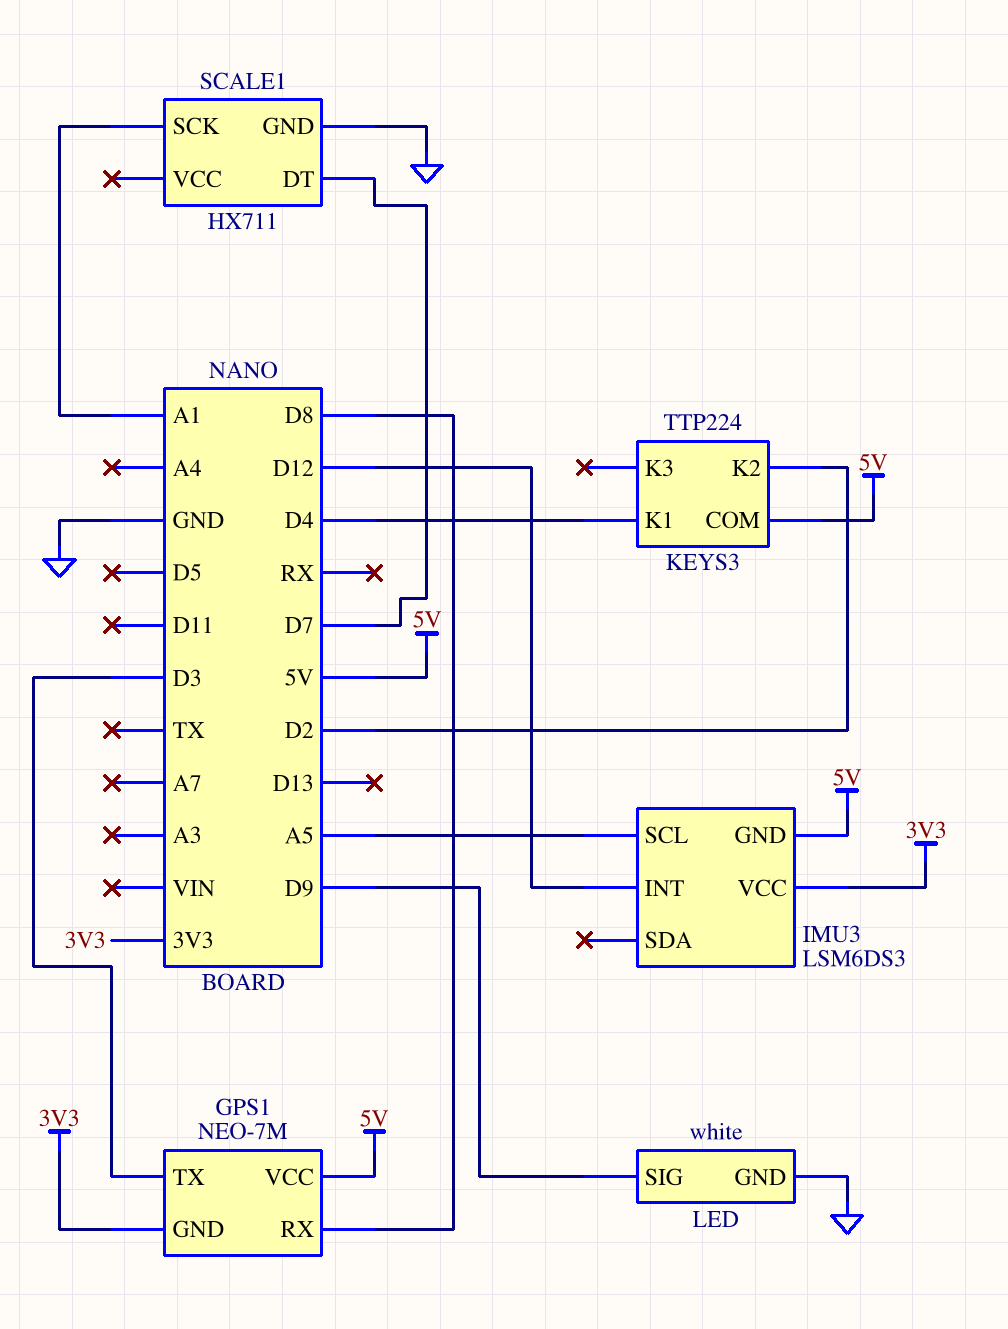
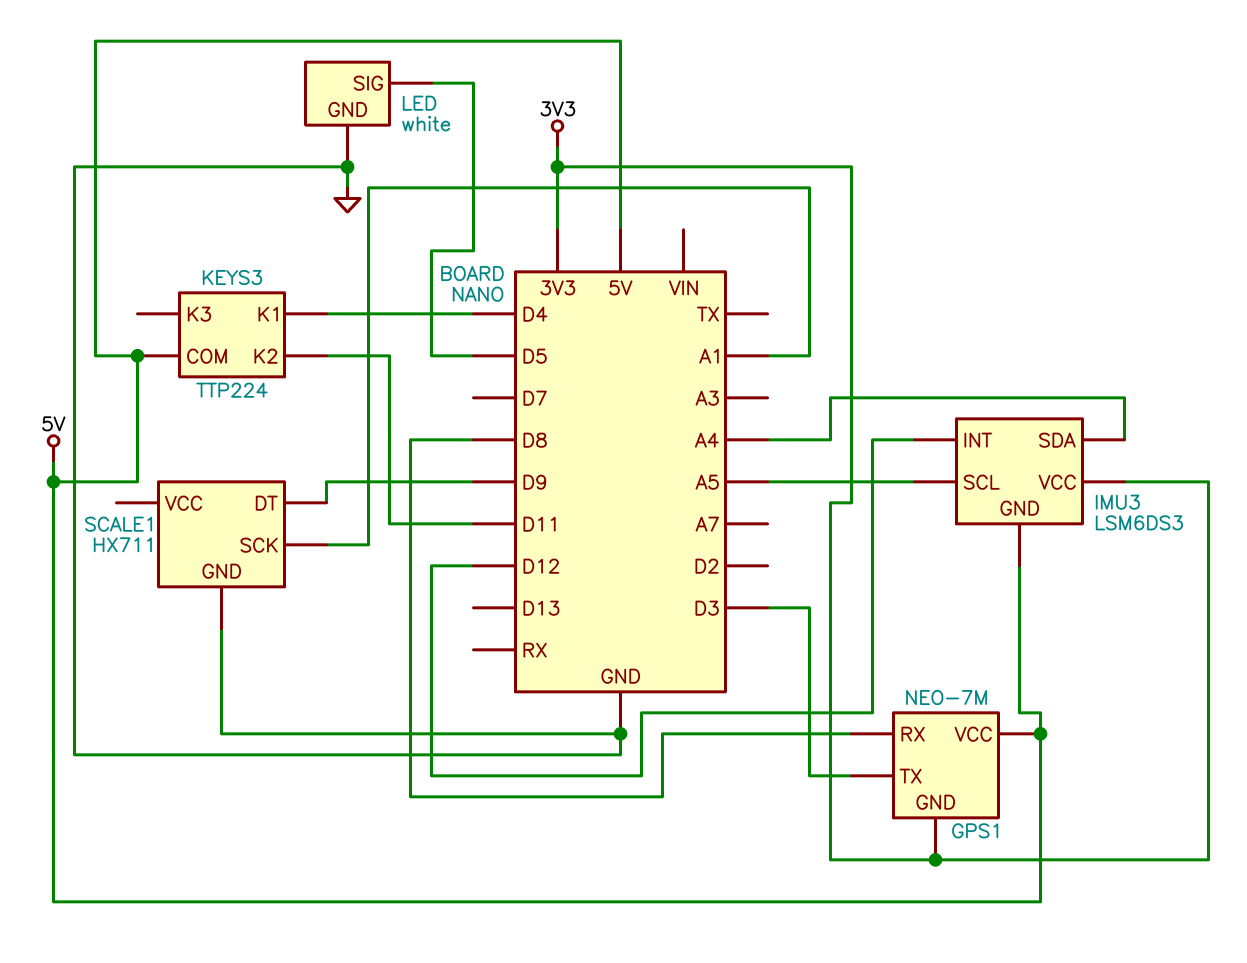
IMU3 pin SDA: none -> A4
KEYS3 pin K2: D2 -> D11
LED pin SIG: D9 -> D5
SCALE1 pin DT: D7 -> D9

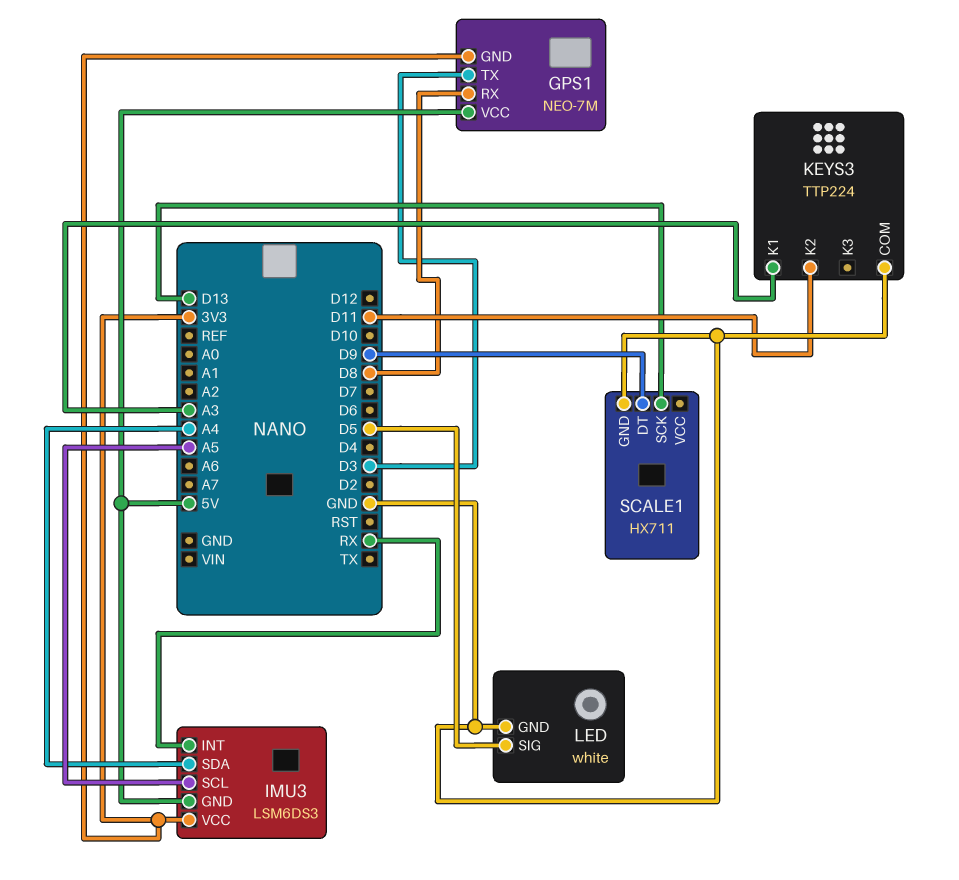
IMU3 pin INT: D12 -> RX
KEYS3 pin COM: 5V -> GND
KEYS3 pin K1: D4 -> A3
SCALE1 pin SCK: A1 -> D13

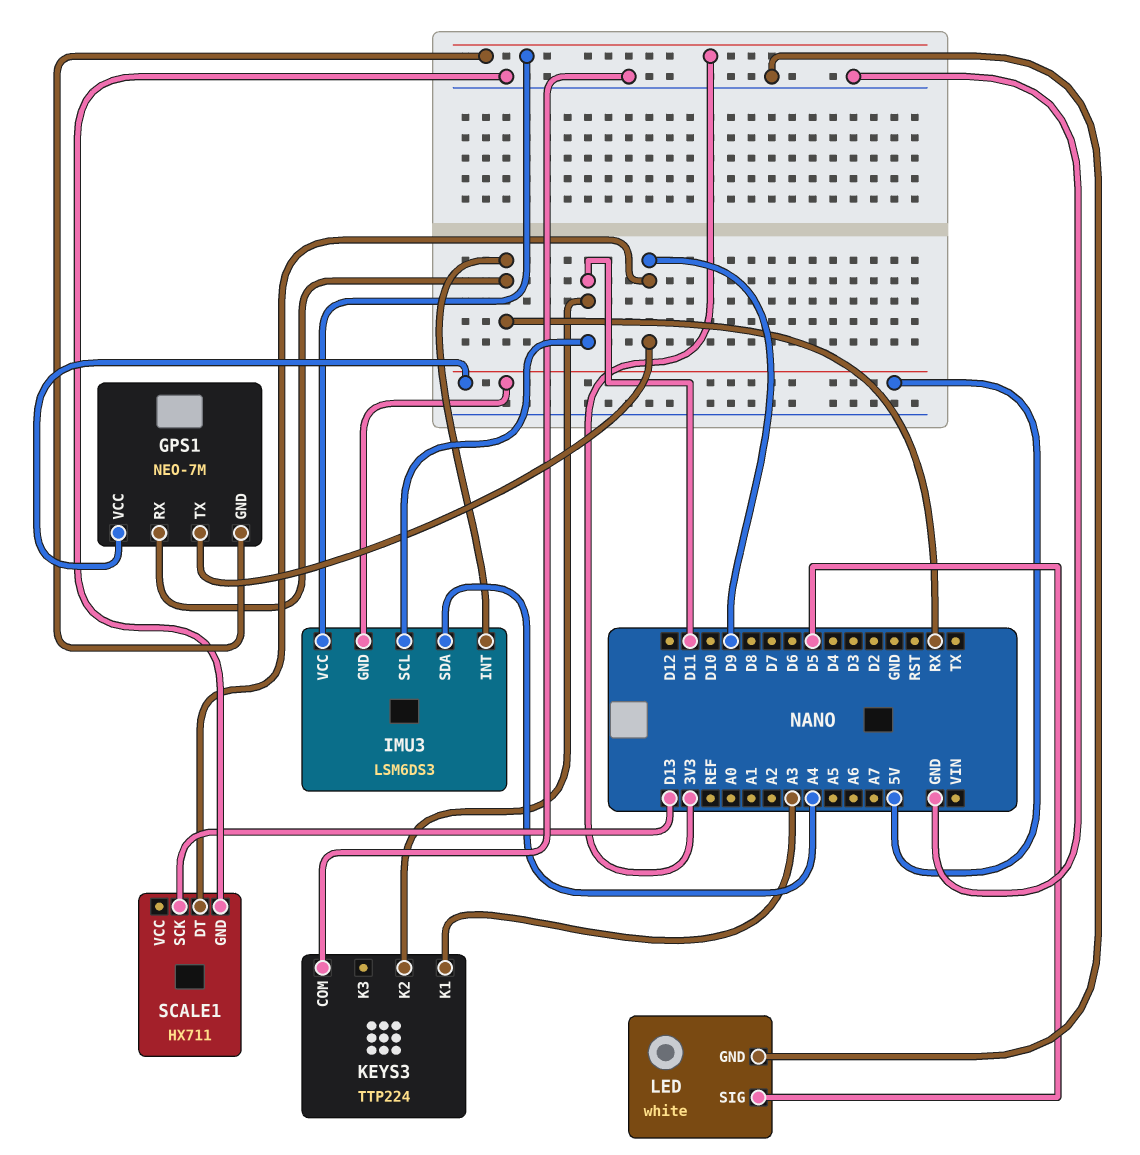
GPS1 pin RX: D8 -> RX
GPS1 pin TX: D3 -> D9
IMU3 pin SCL: A5 -> D11

